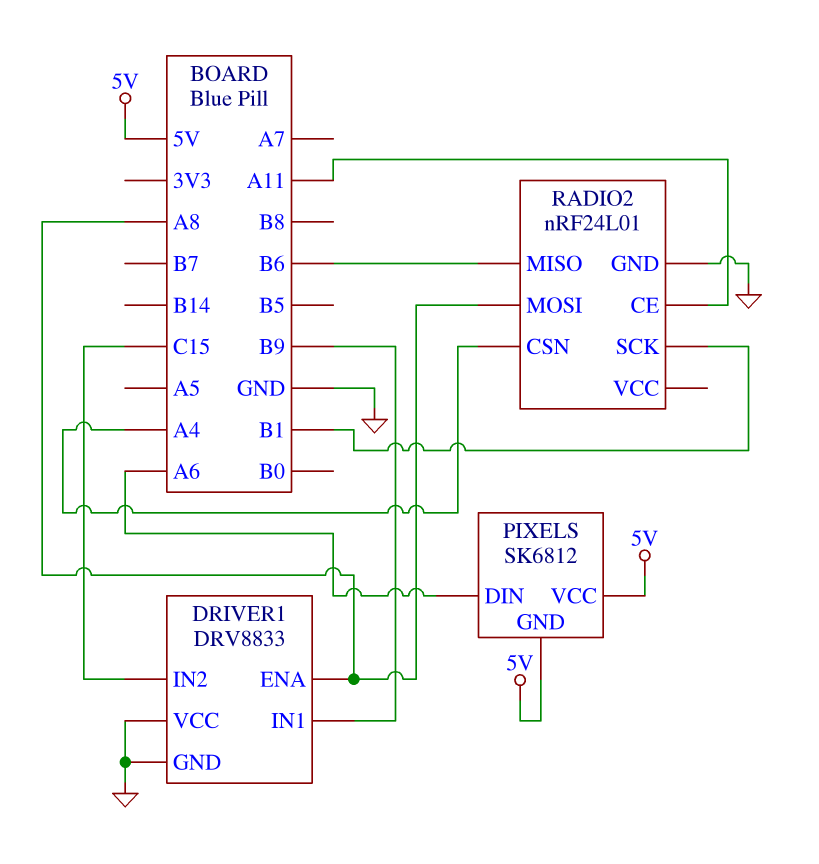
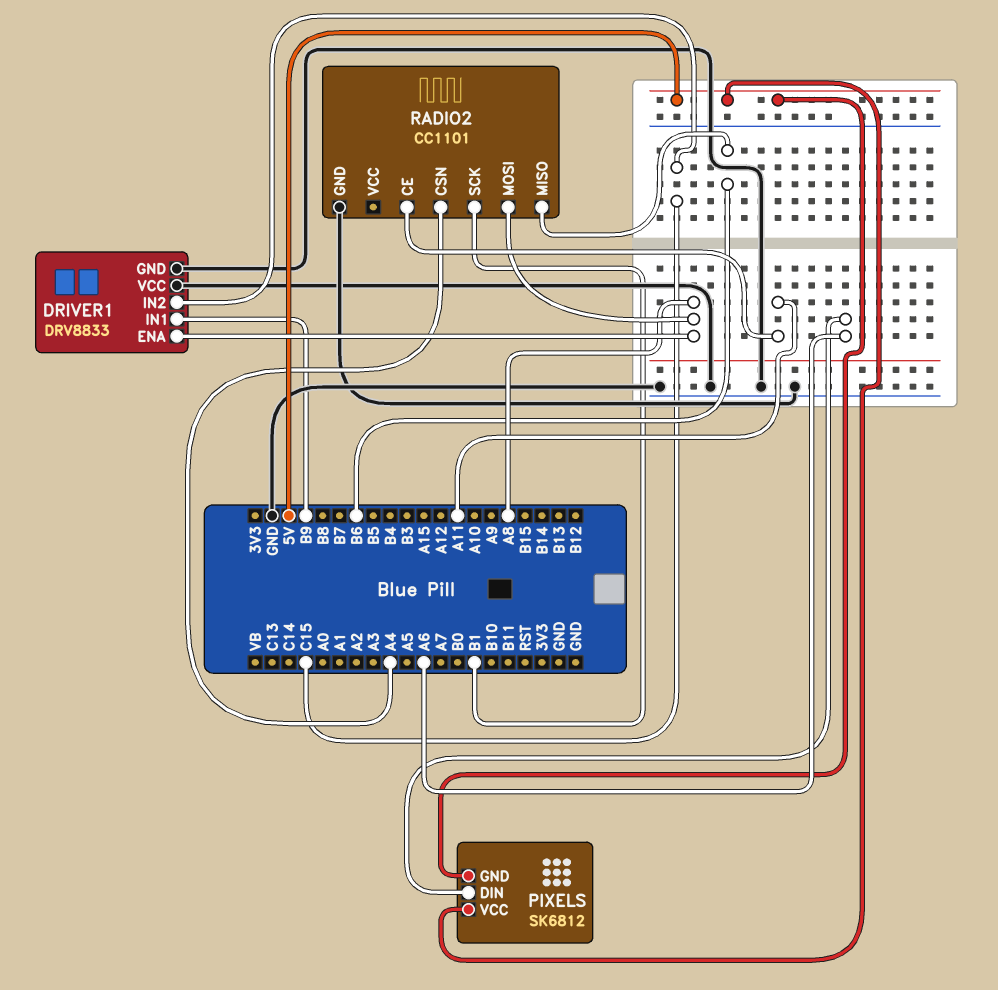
RADIO2: nRF24L01 -> CC1101

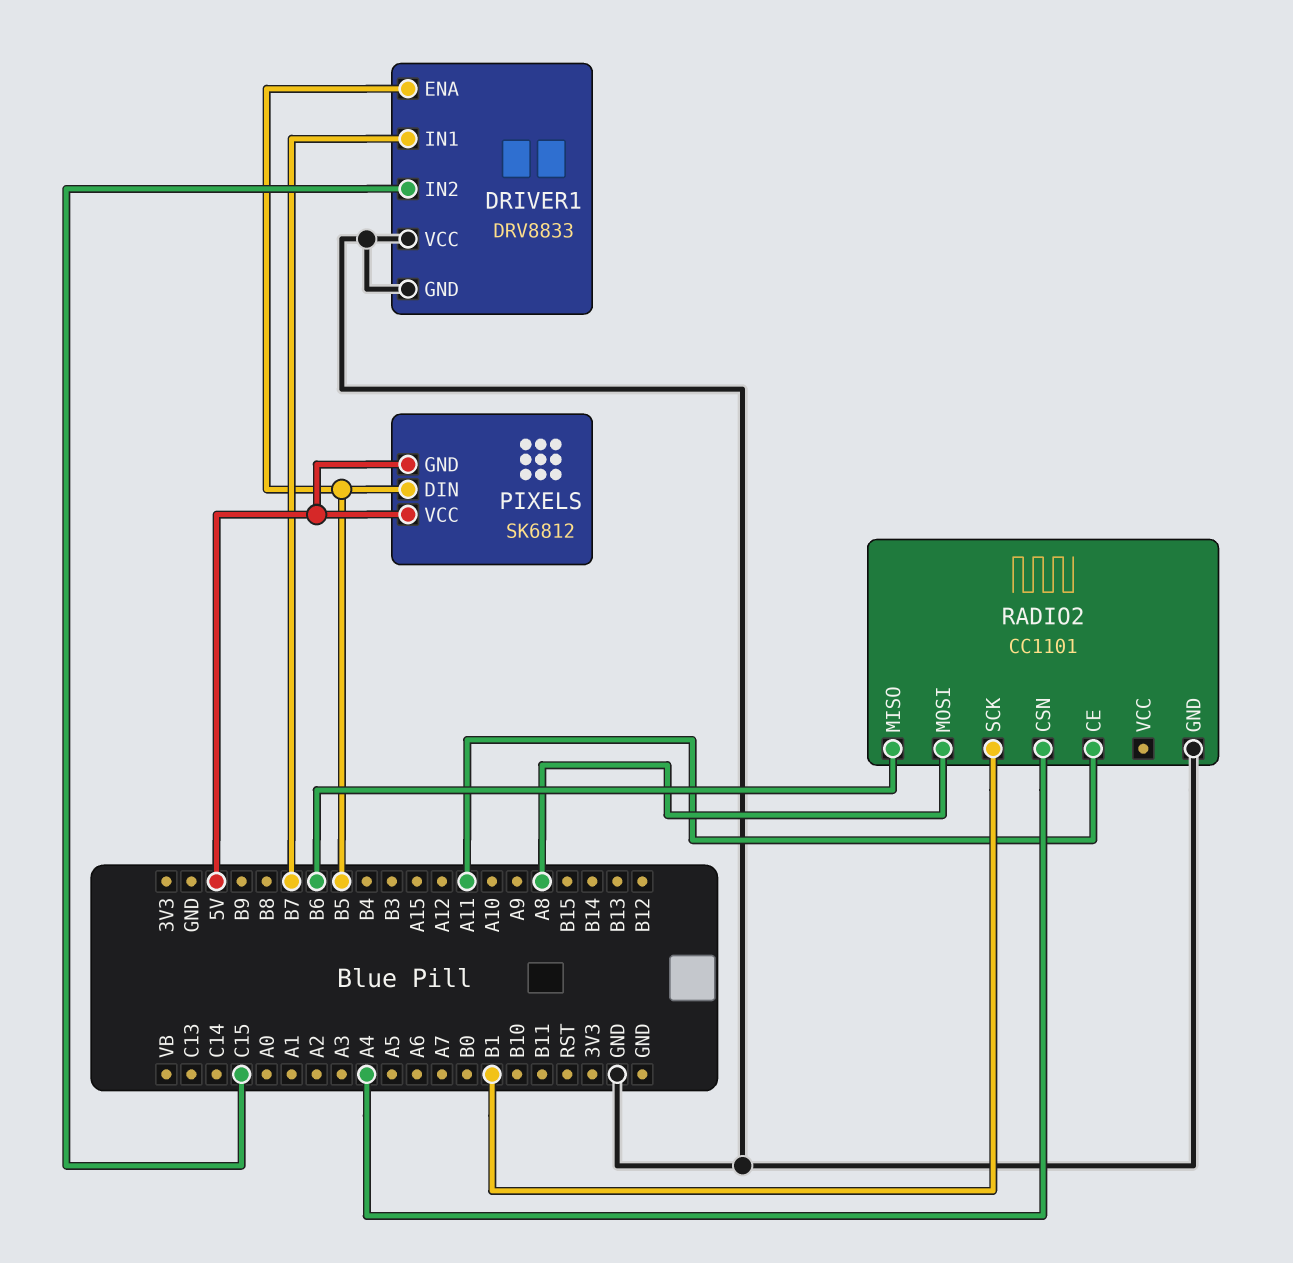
DRIVER1 pin ENA: A8 -> B5
DRIVER1 pin IN1: B9 -> B7
PIXELS pin DIN: A6 -> B5

